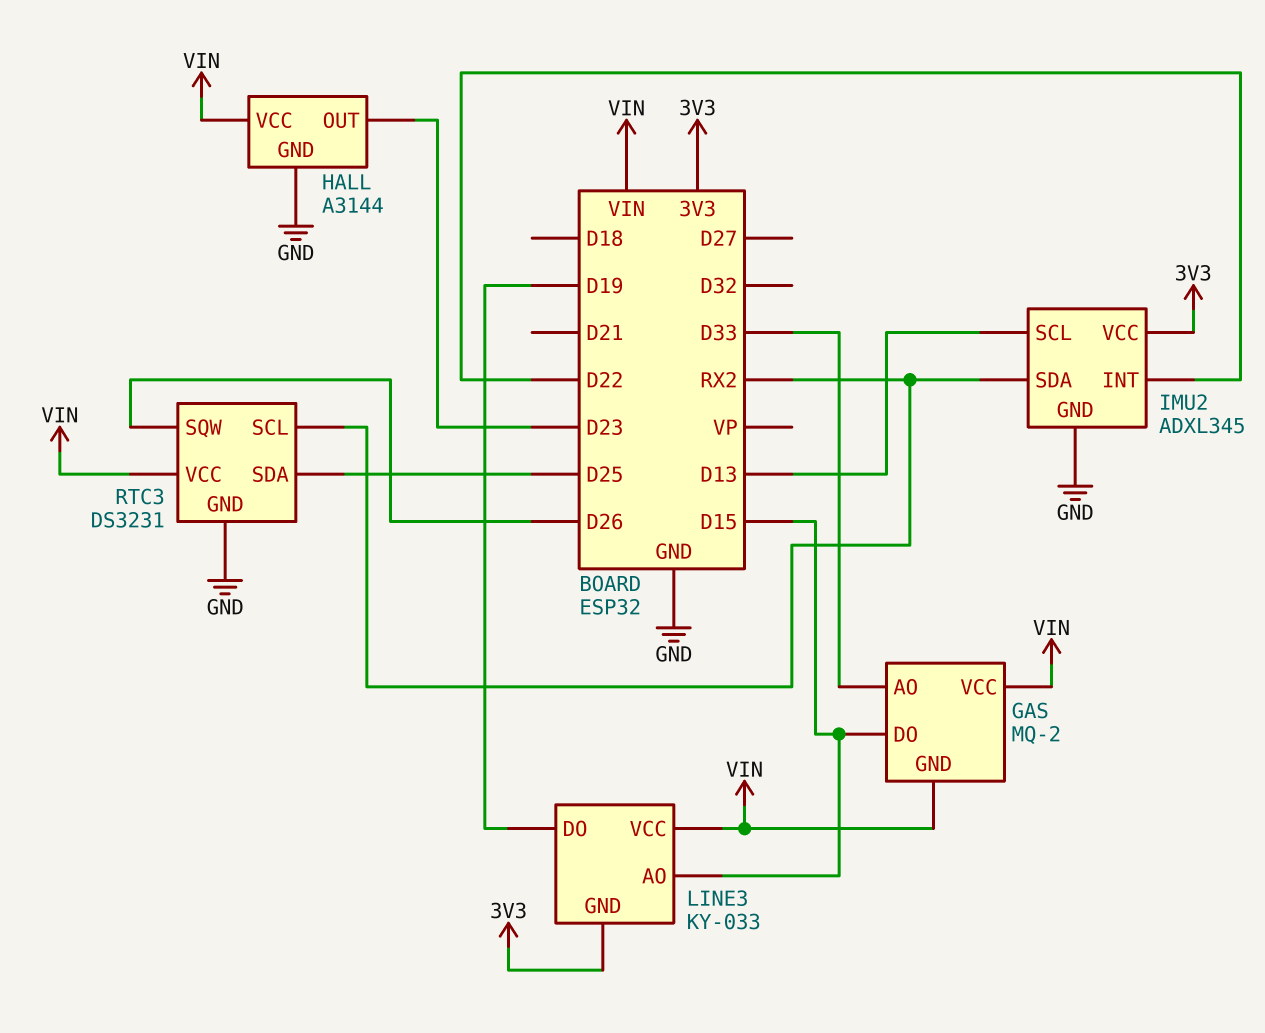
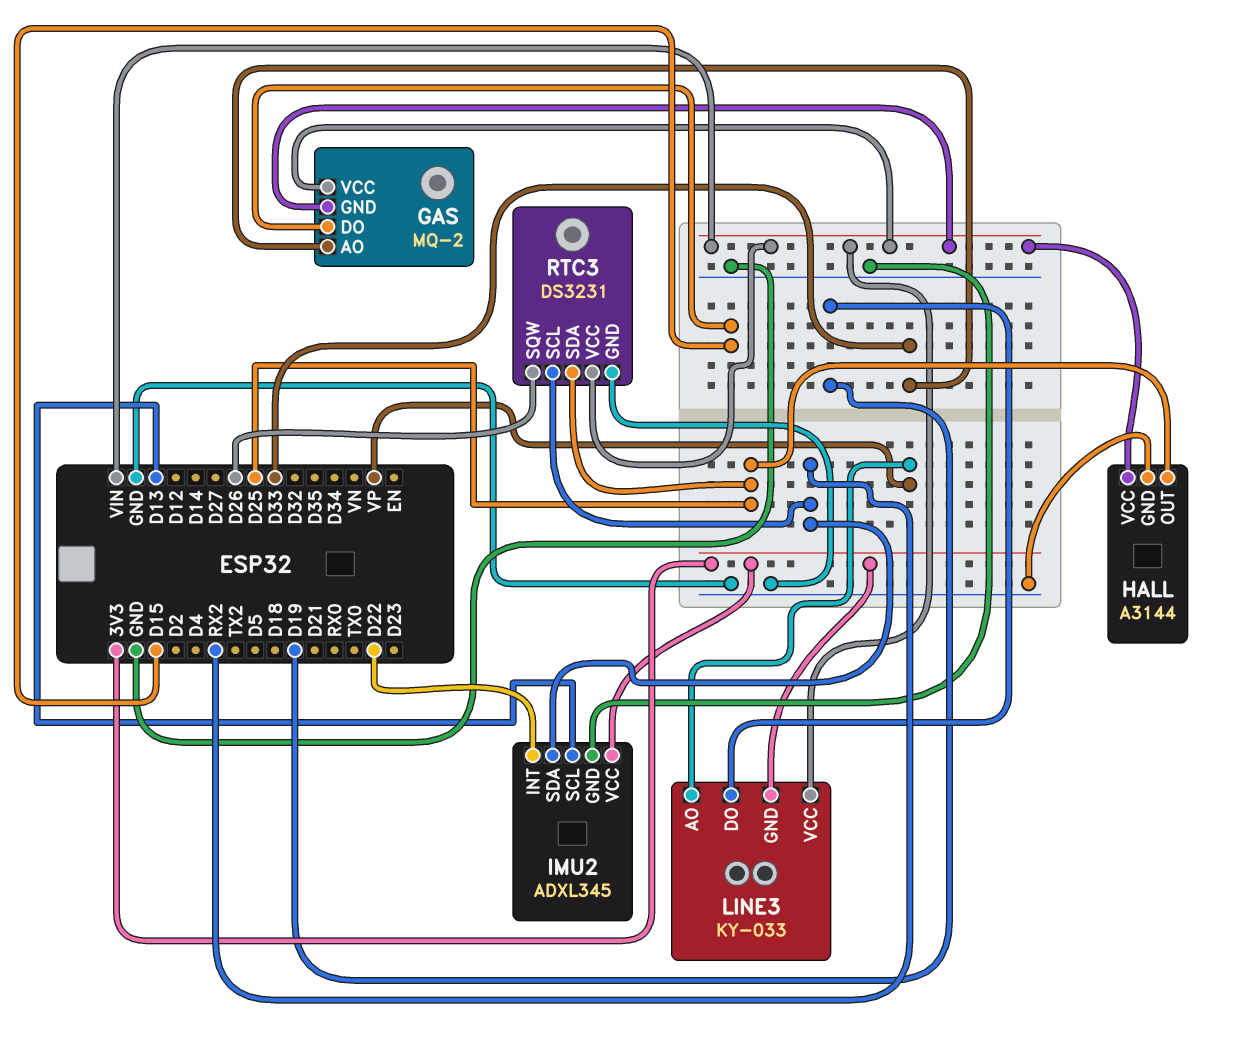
HALL pin OUT: D23 -> D25
LINE3 pin AO: D15 -> VP

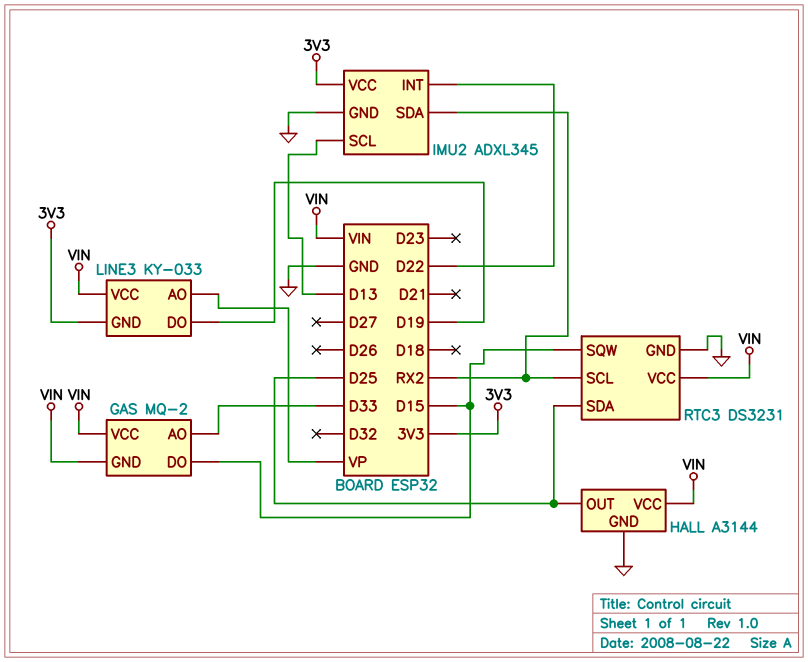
RTC3 pin SQW: D26 -> D15

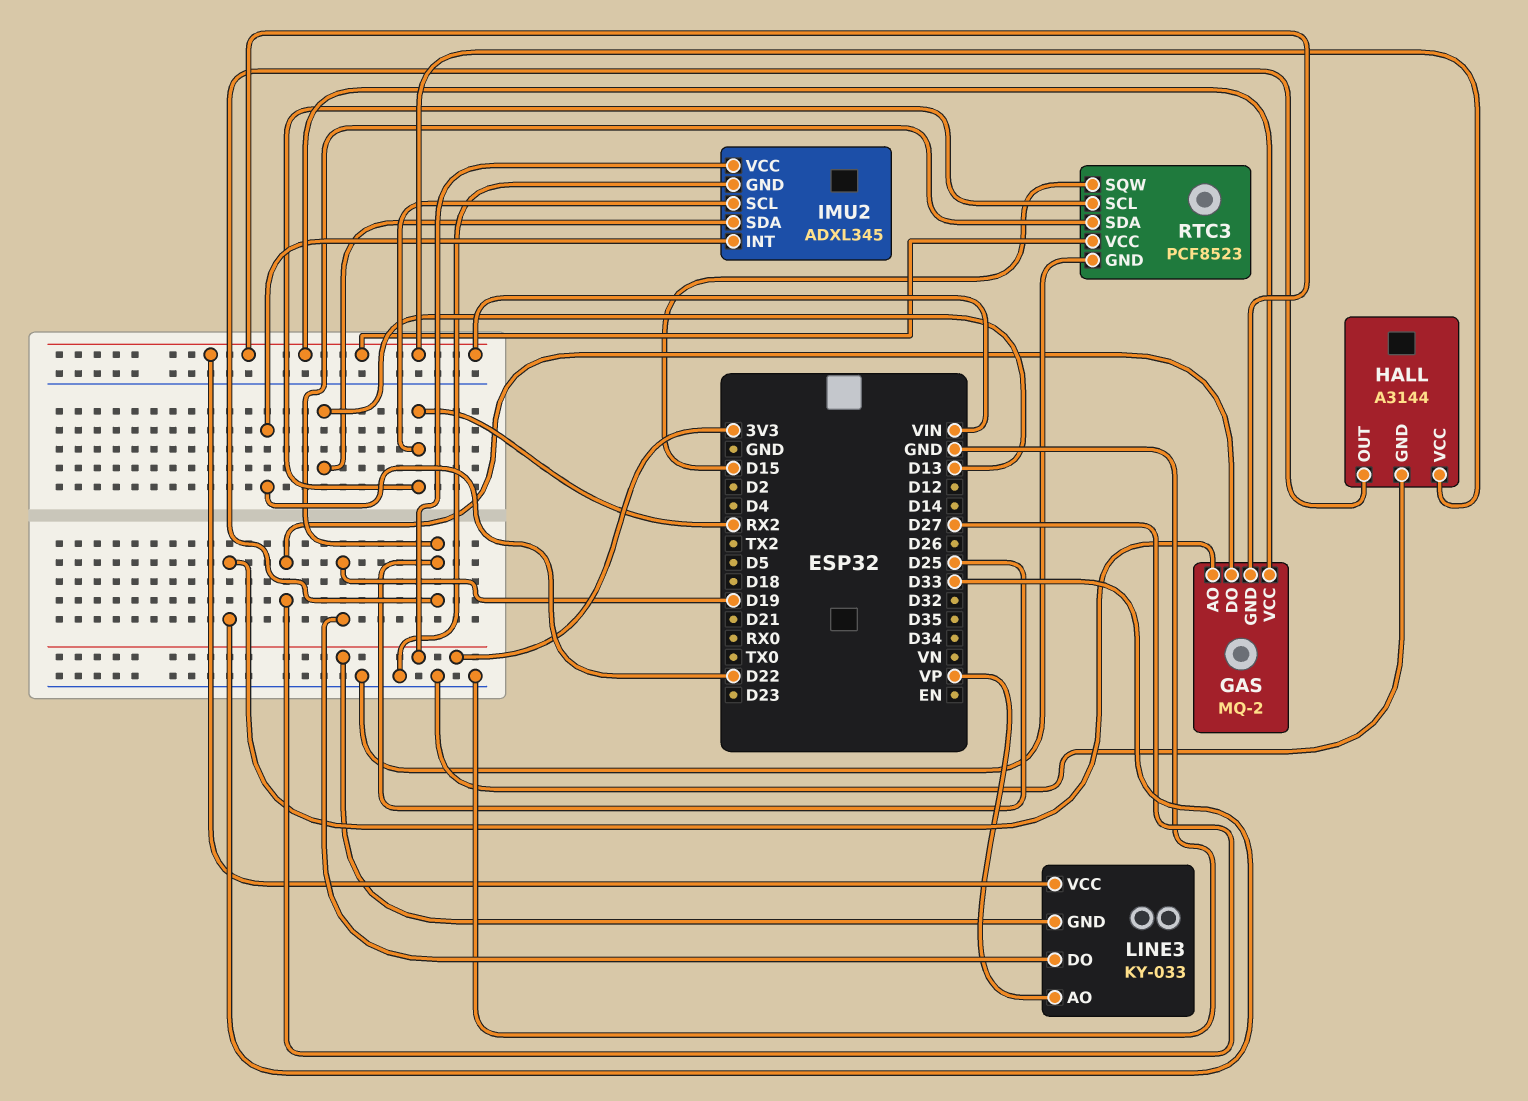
GAS pin DO: D15 -> D27
IMU2 pin SCL: D13 -> RX2
IMU2 pin SDA: RX2 -> D13
RTC3: DS3231 -> PCF8523

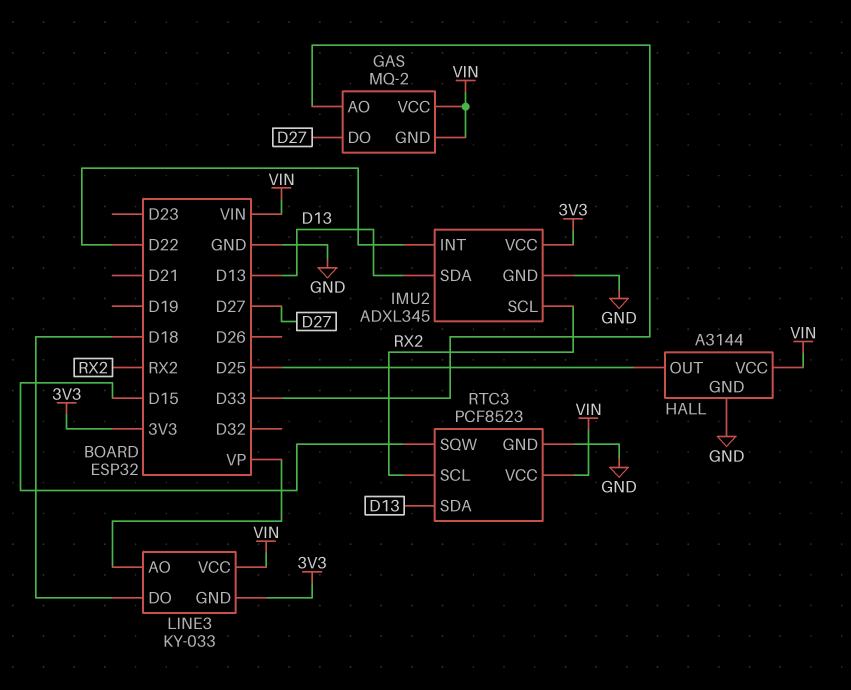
LINE3 pin DO: D19 -> D18
RTC3 pin SDA: D25 -> D13

